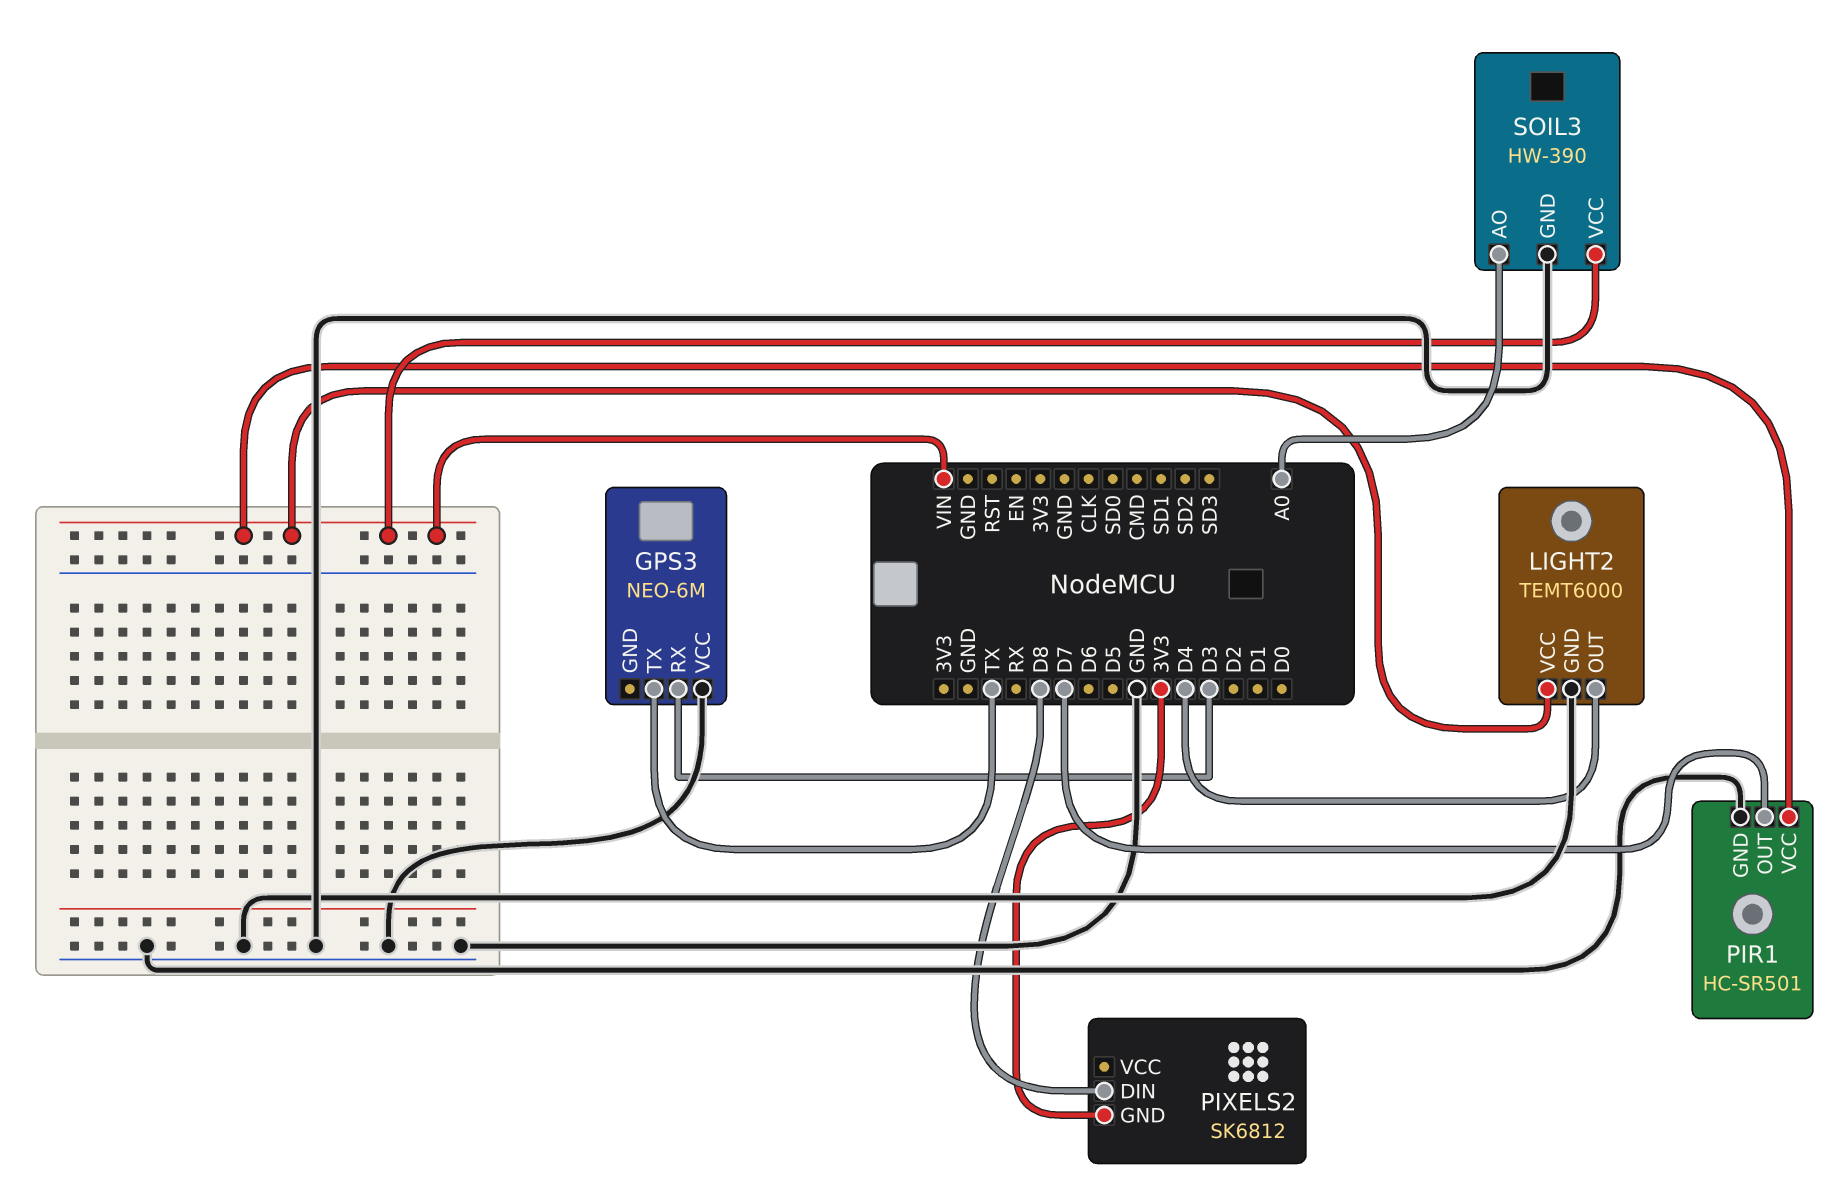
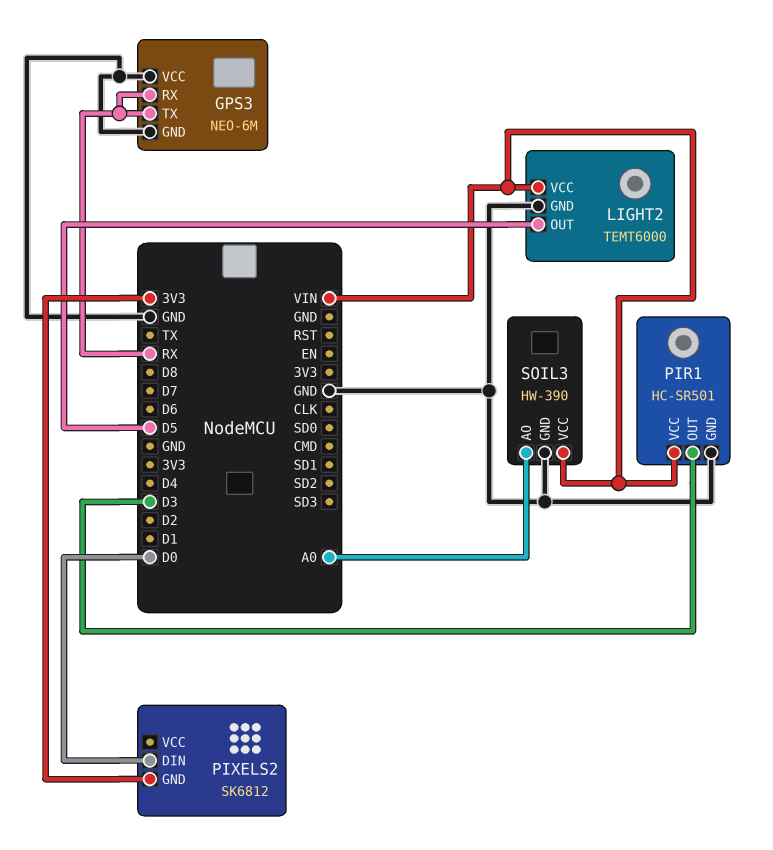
GPS3 pin GND: none -> GND
GPS3 pin RX: D3 -> RX
GPS3 pin TX: TX -> RX
LIGHT2 pin OUT: D4 -> D5
PIR1 pin OUT: D7 -> D3
PIXELS2 pin DIN: D8 -> D0

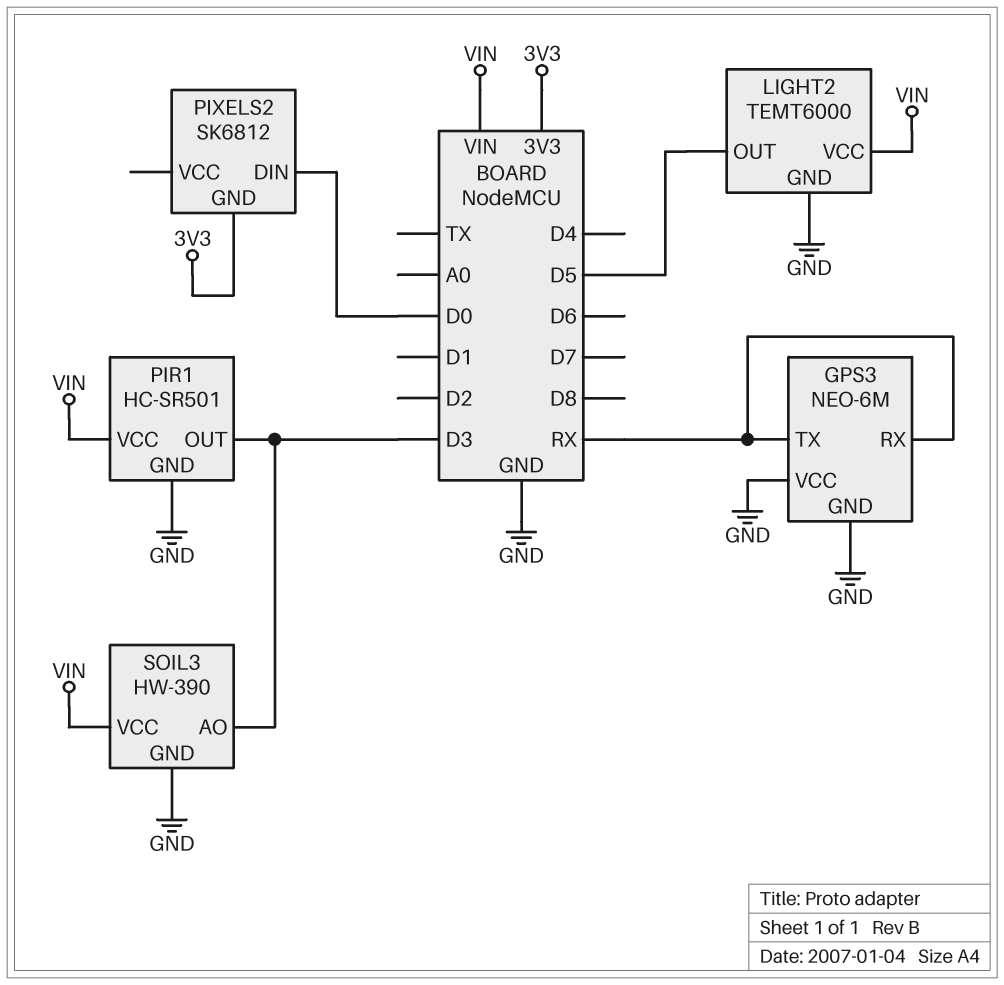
SOIL3 pin AO: A0 -> D3

